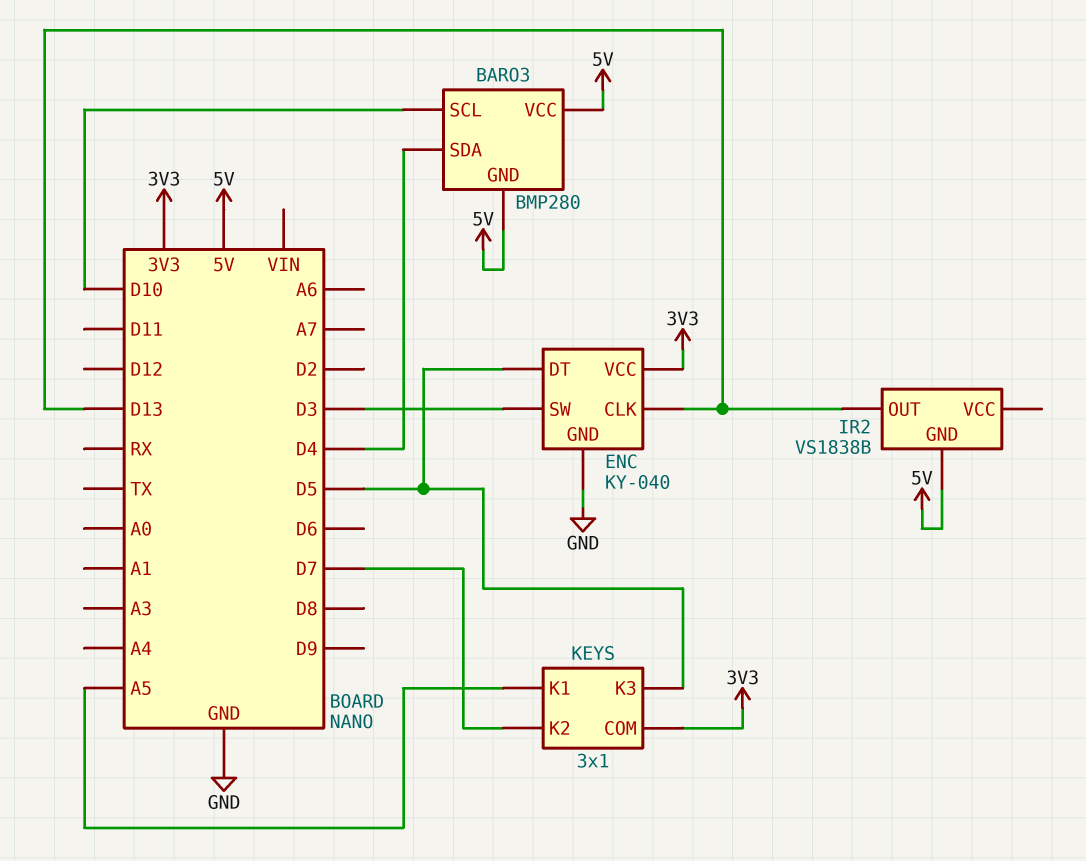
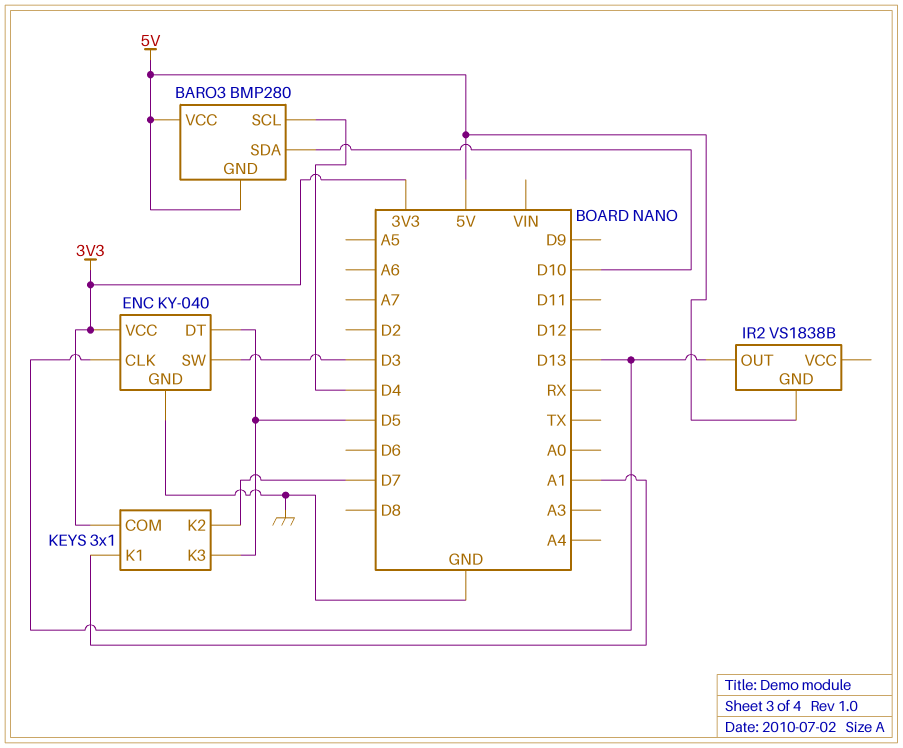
BARO3 pin SCL: D10 -> D4
BARO3 pin SDA: D4 -> D10
KEYS pin K1: A5 -> A1

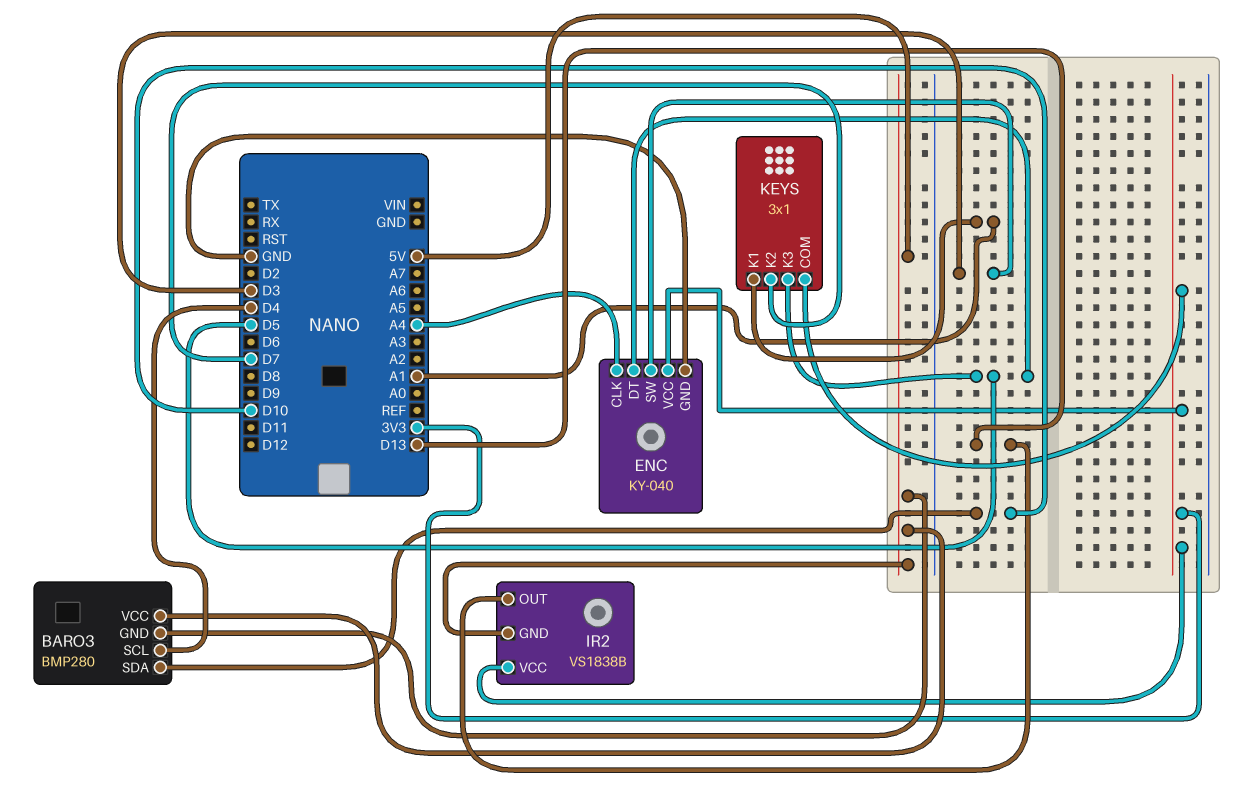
ENC pin CLK: D13 -> A4
IR2 pin VCC: none -> 3V3

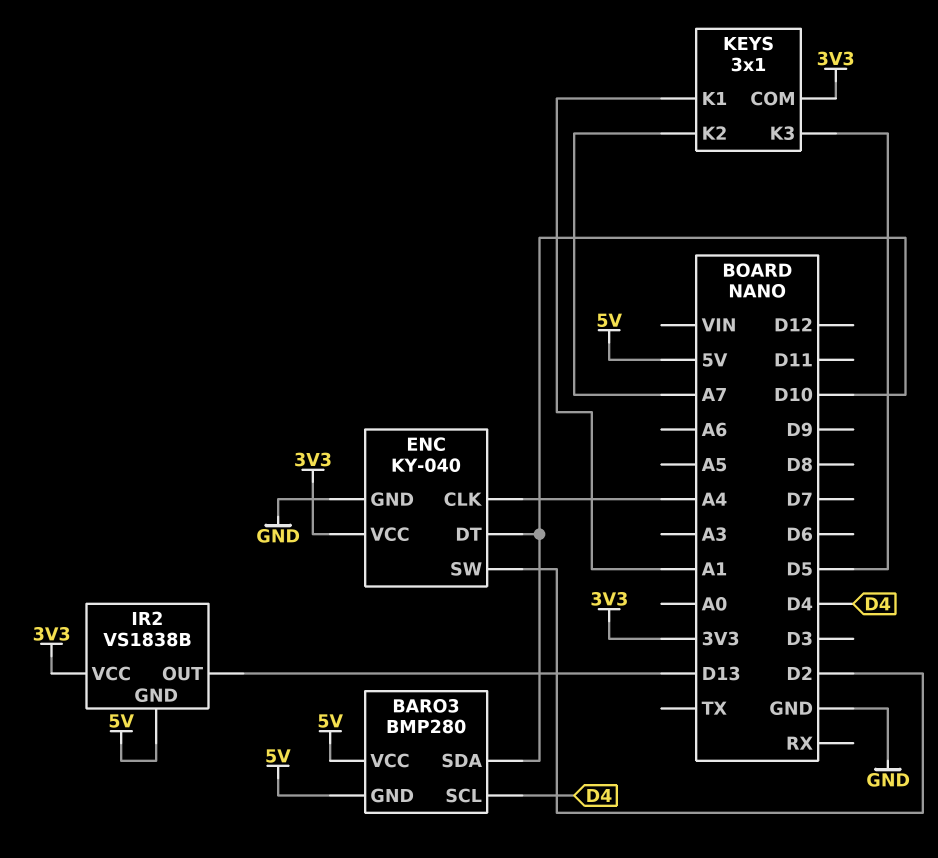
ENC pin DT: D5 -> D10
ENC pin SW: D3 -> D2
KEYS pin K2: D7 -> A7

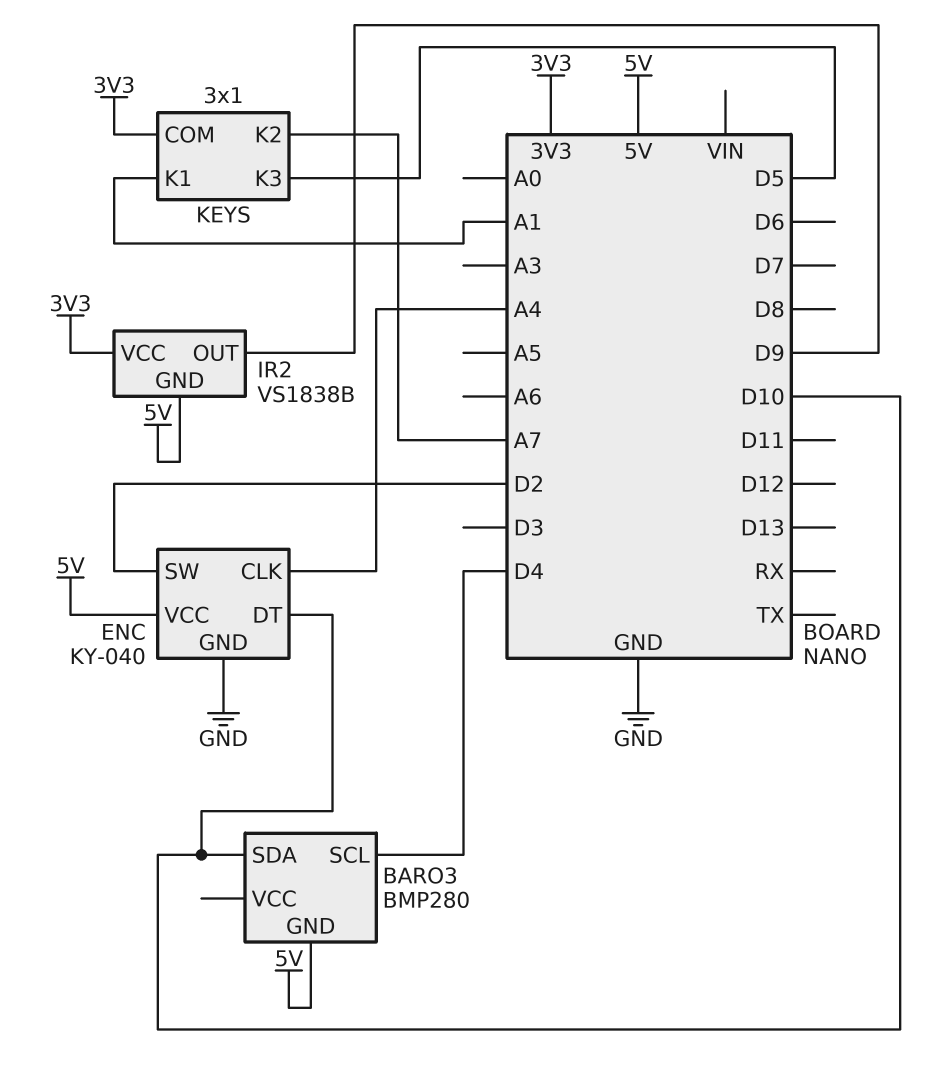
BARO3 pin VCC: 5V -> none
ENC pin VCC: 3V3 -> 5V
IR2 pin OUT: D13 -> D9

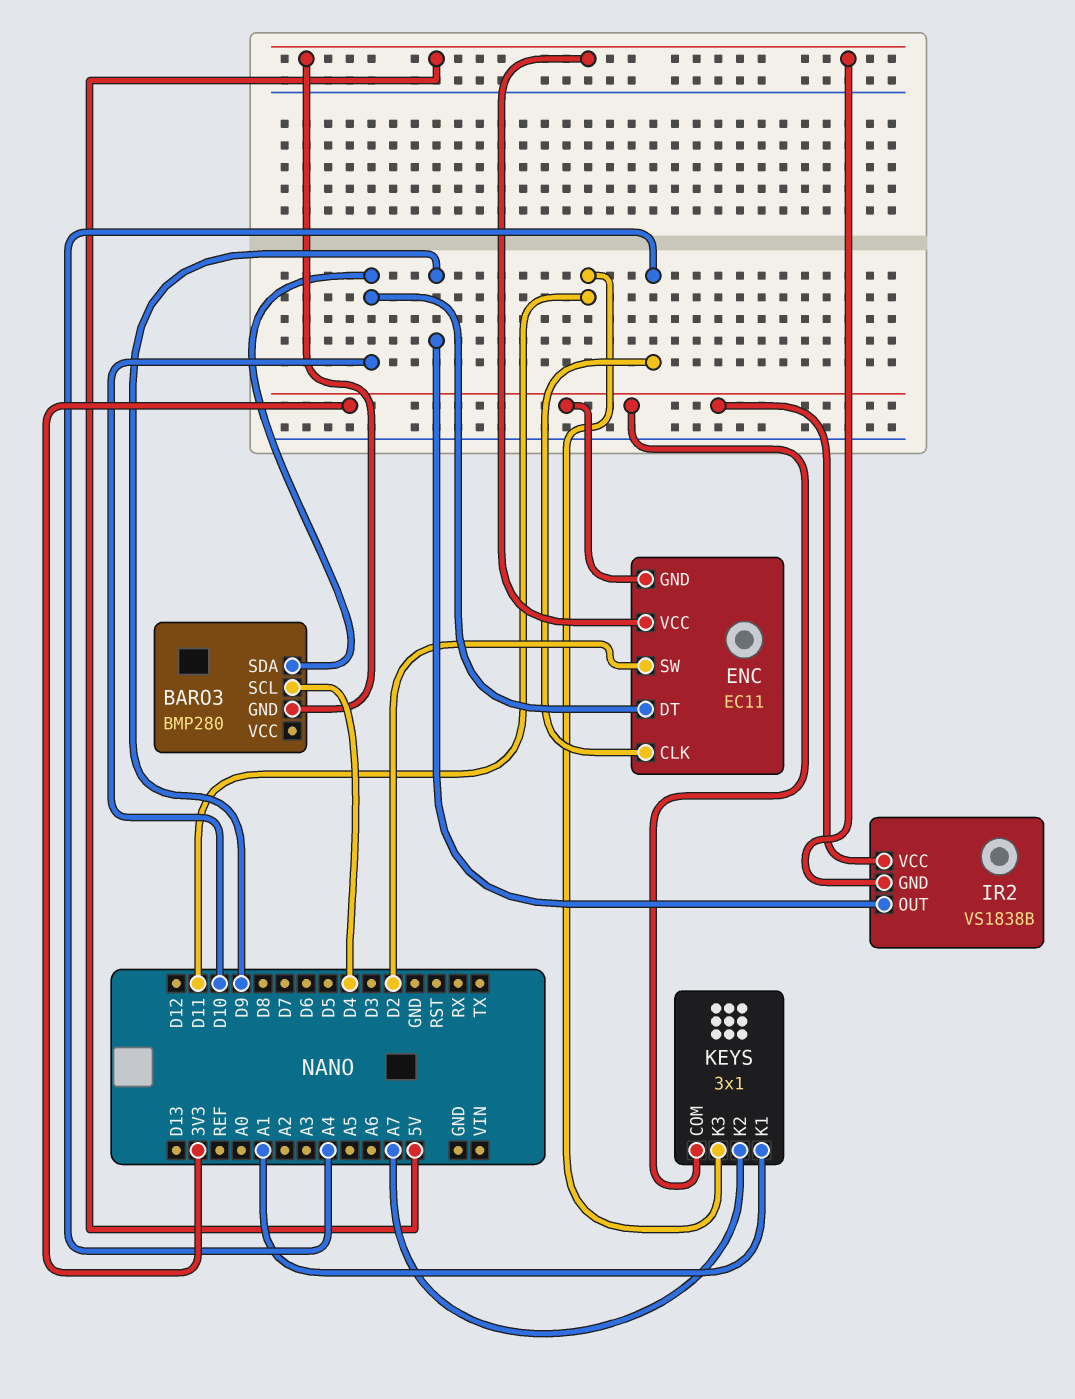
ENC: KY-040 -> EC11
ENC pin GND: GND -> 3V3
KEYS pin K3: D5 -> D11

